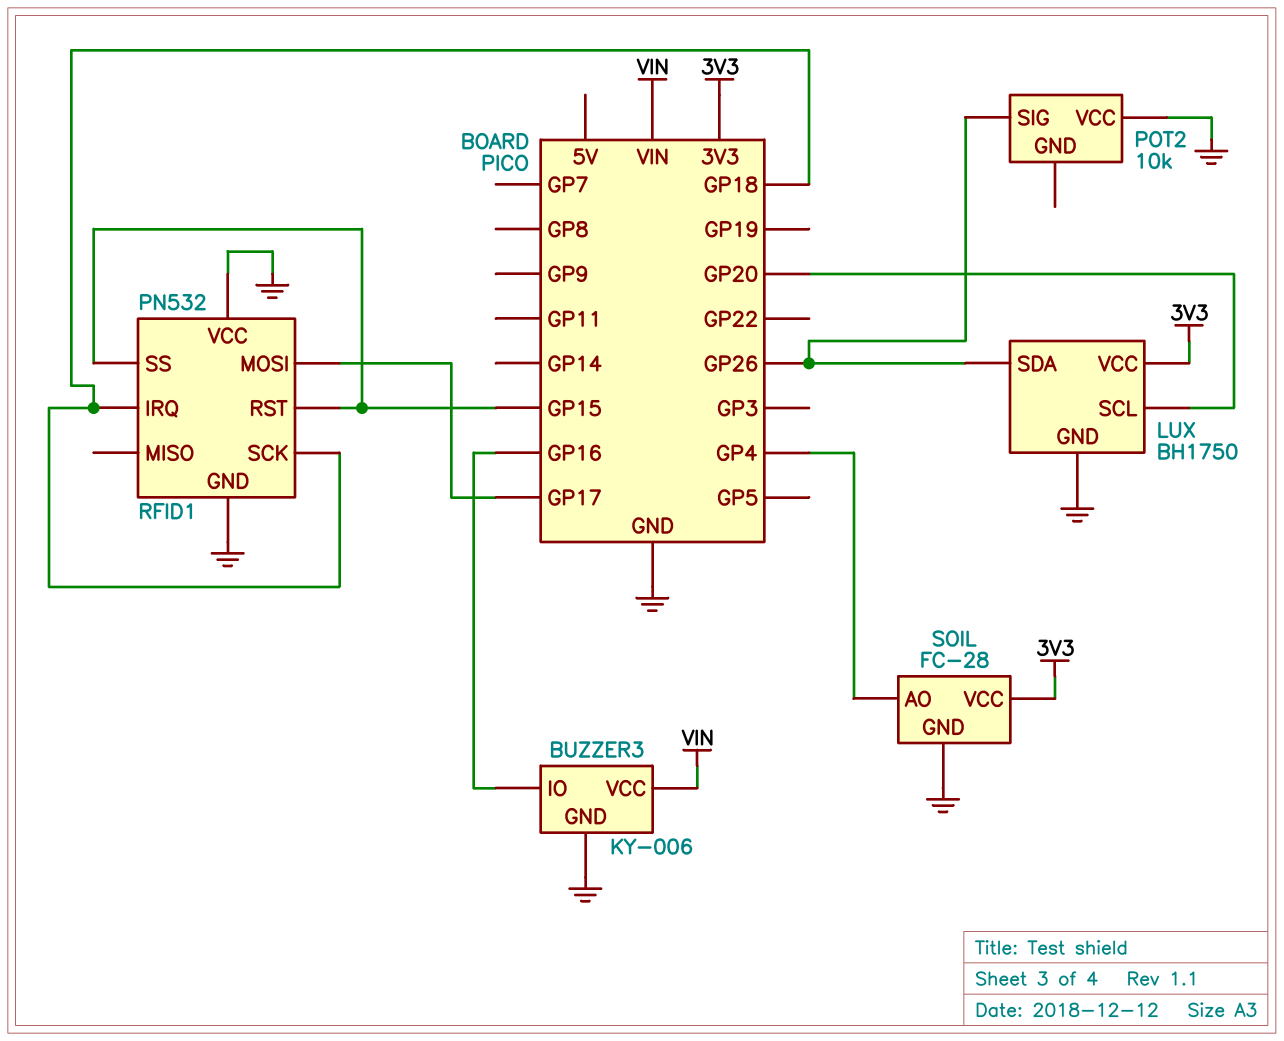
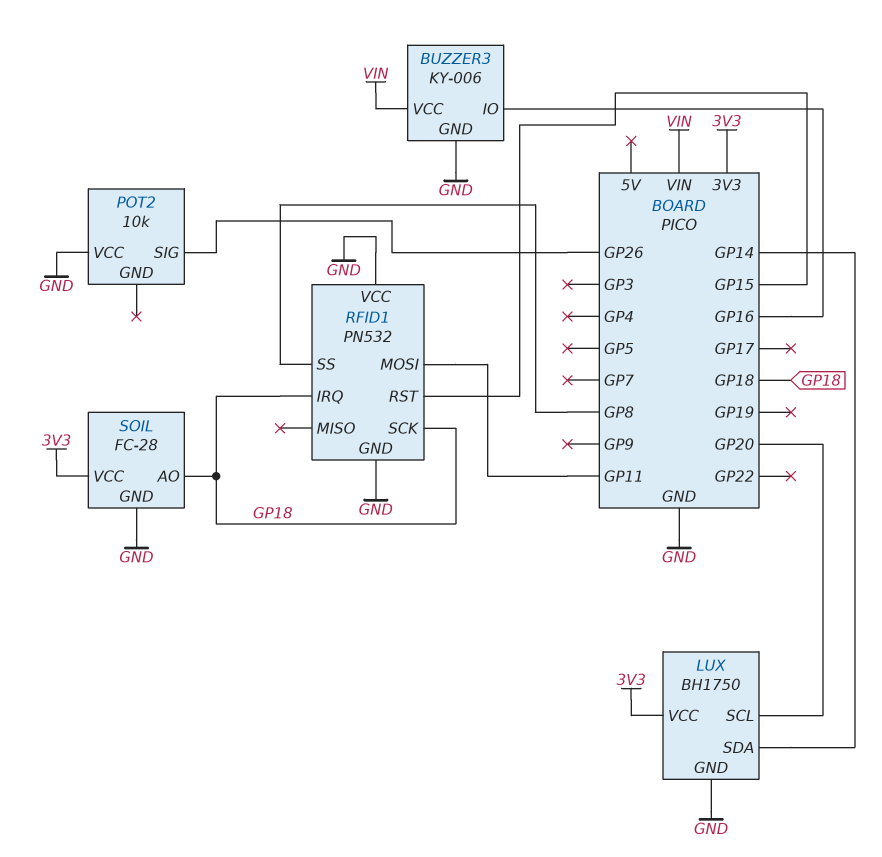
LUX pin SDA: GP26 -> GP14
RFID1 pin MOSI: GP17 -> GP11
RFID1 pin SS: GP15 -> GP8
SOIL pin AO: GP4 -> GP18

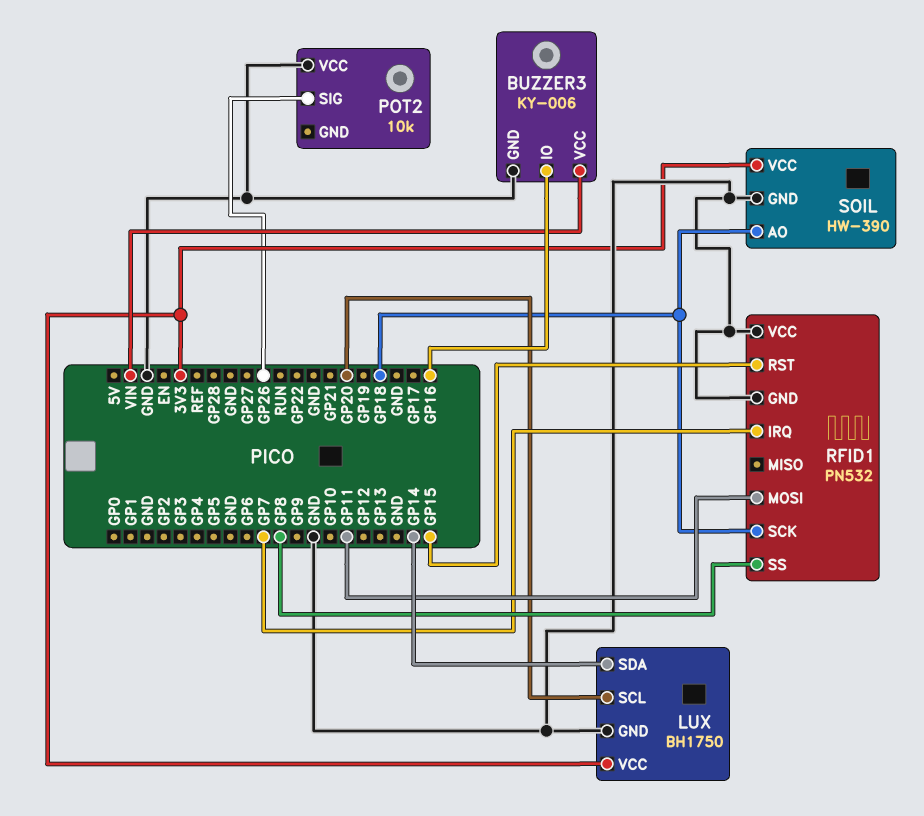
RFID1 pin IRQ: GP18 -> GP7
SOIL: FC-28 -> HW-390

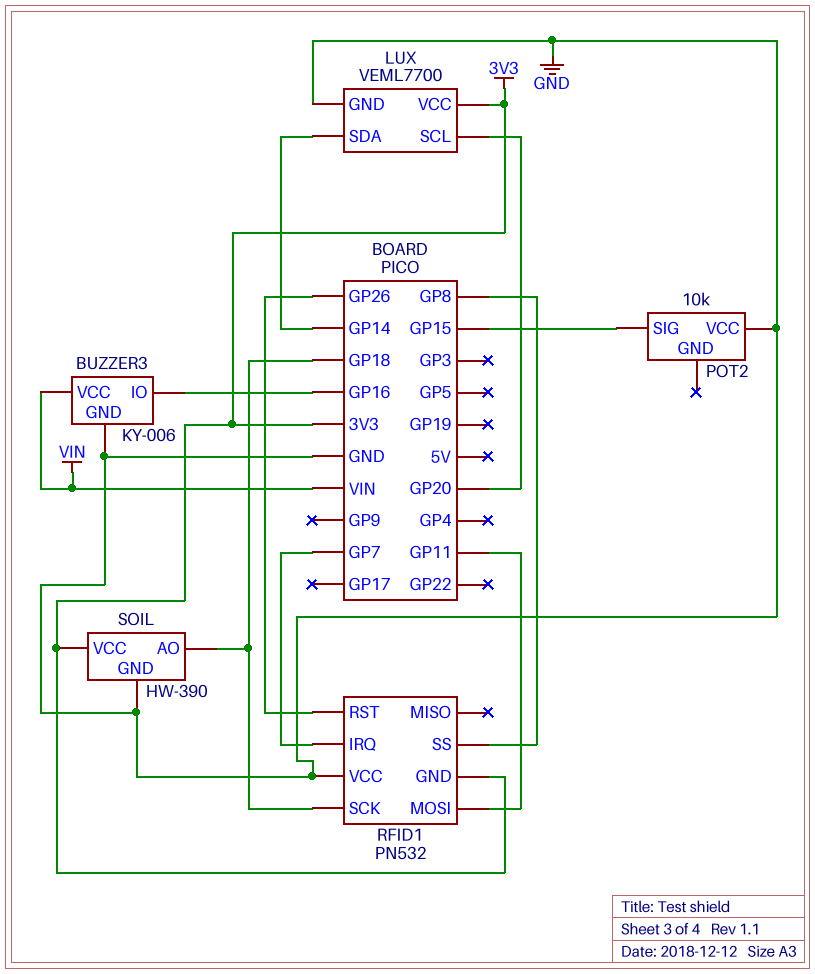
LUX: BH1750 -> VEML7700
POT2 pin SIG: GP26 -> GP15
RFID1 pin GND: GND -> 3V3
RFID1 pin RST: GP15 -> GP26

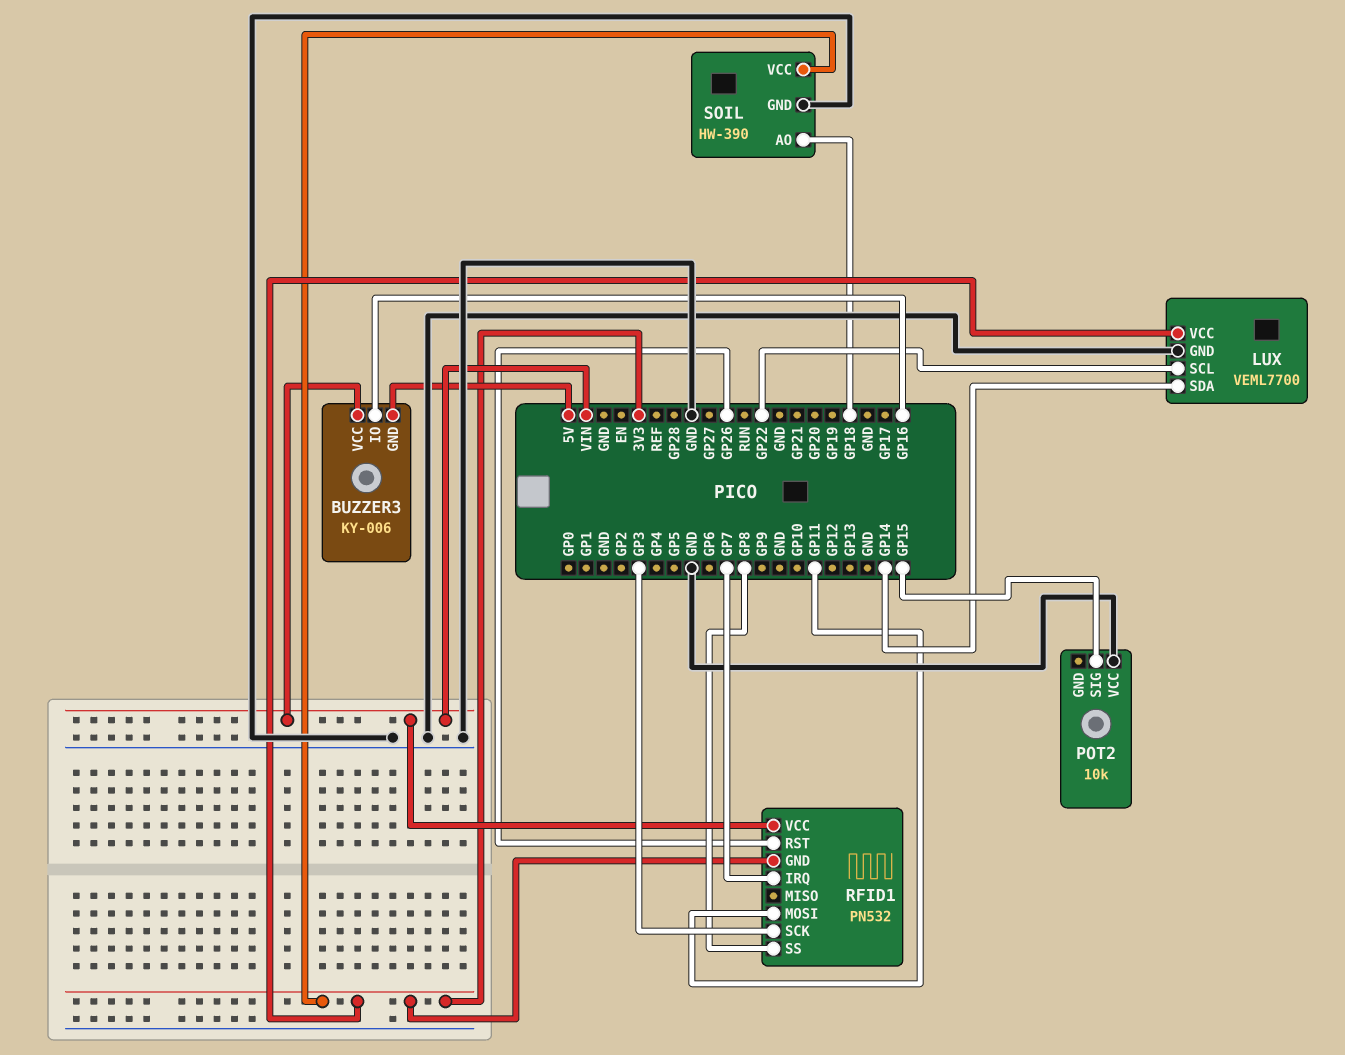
BUZZER3 pin GND: GND -> 5V
LUX pin SCL: GP20 -> GP22
RFID1 pin SCK: GP18 -> GP3
RFID1 pin VCC: GND -> VIN

